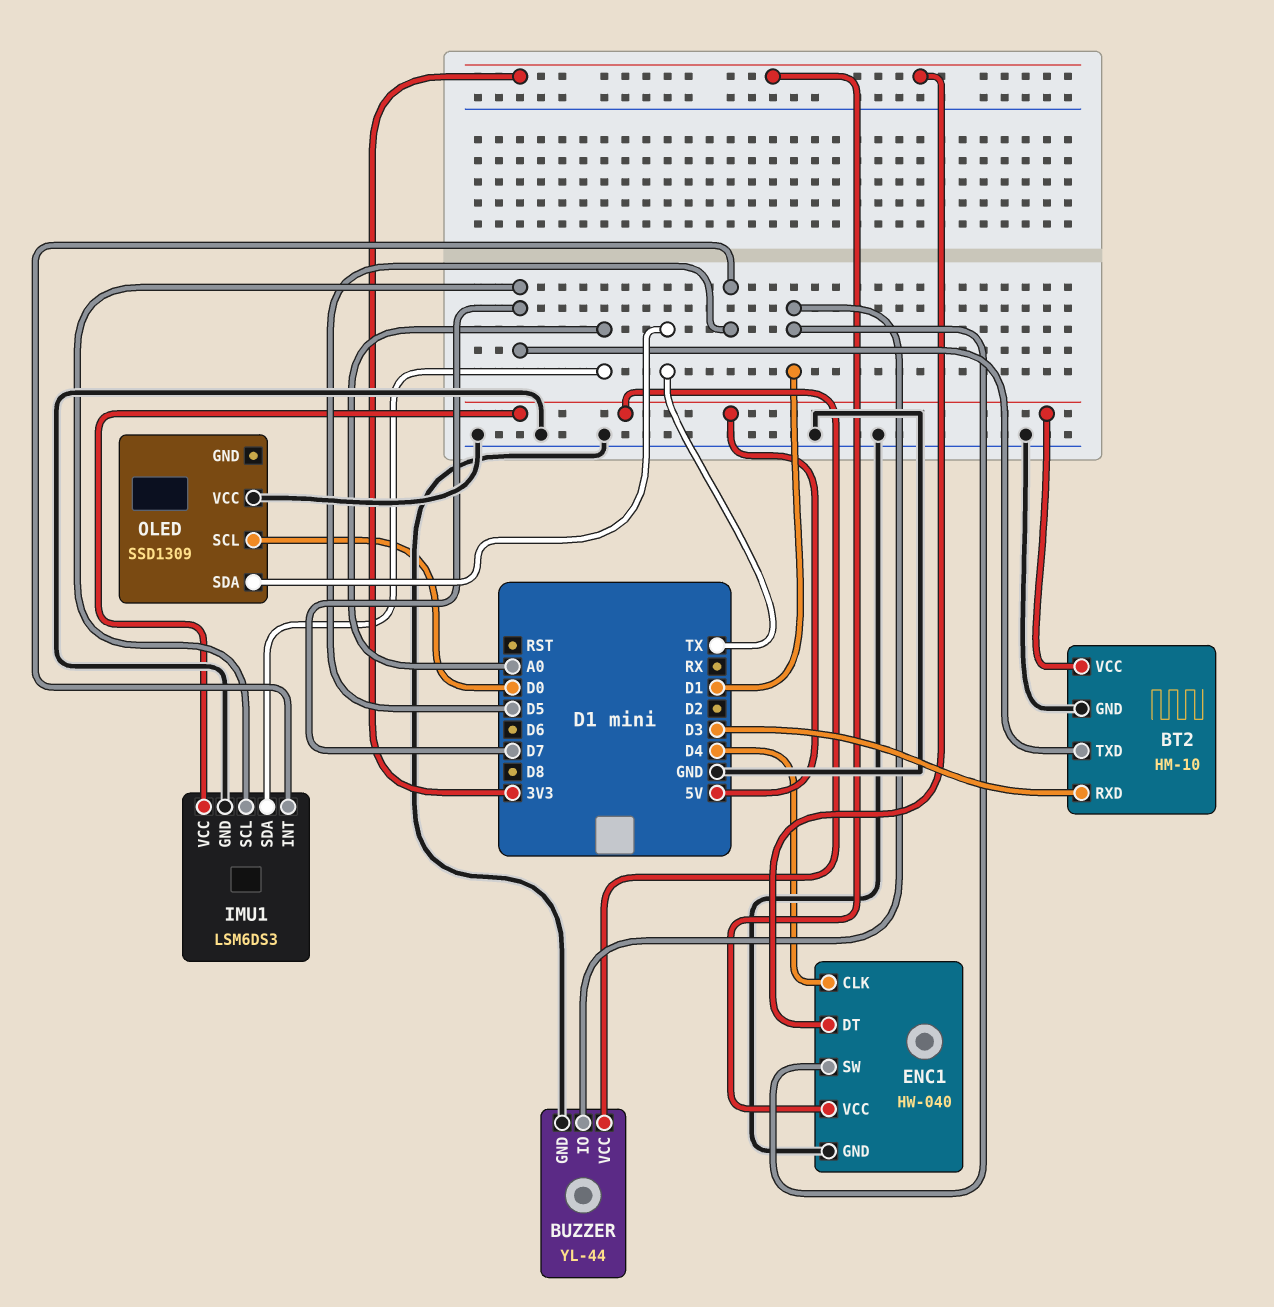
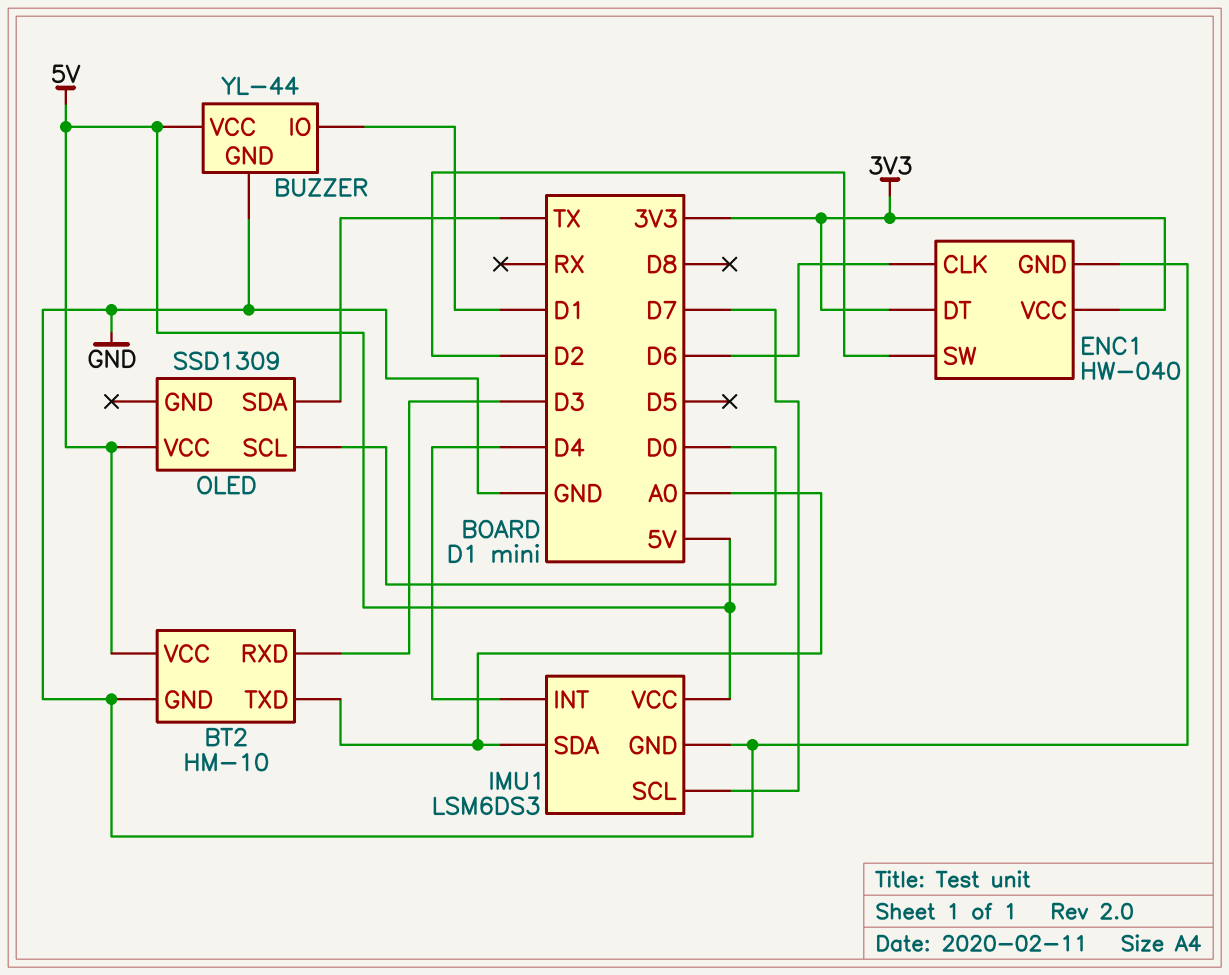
BT2 pin TXD: D7 -> A0
ENC1 pin CLK: D4 -> D6
ENC1 pin SW: D1 -> D2
IMU1 pin INT: D5 -> D4
OLED pin VCC: GND -> 5V

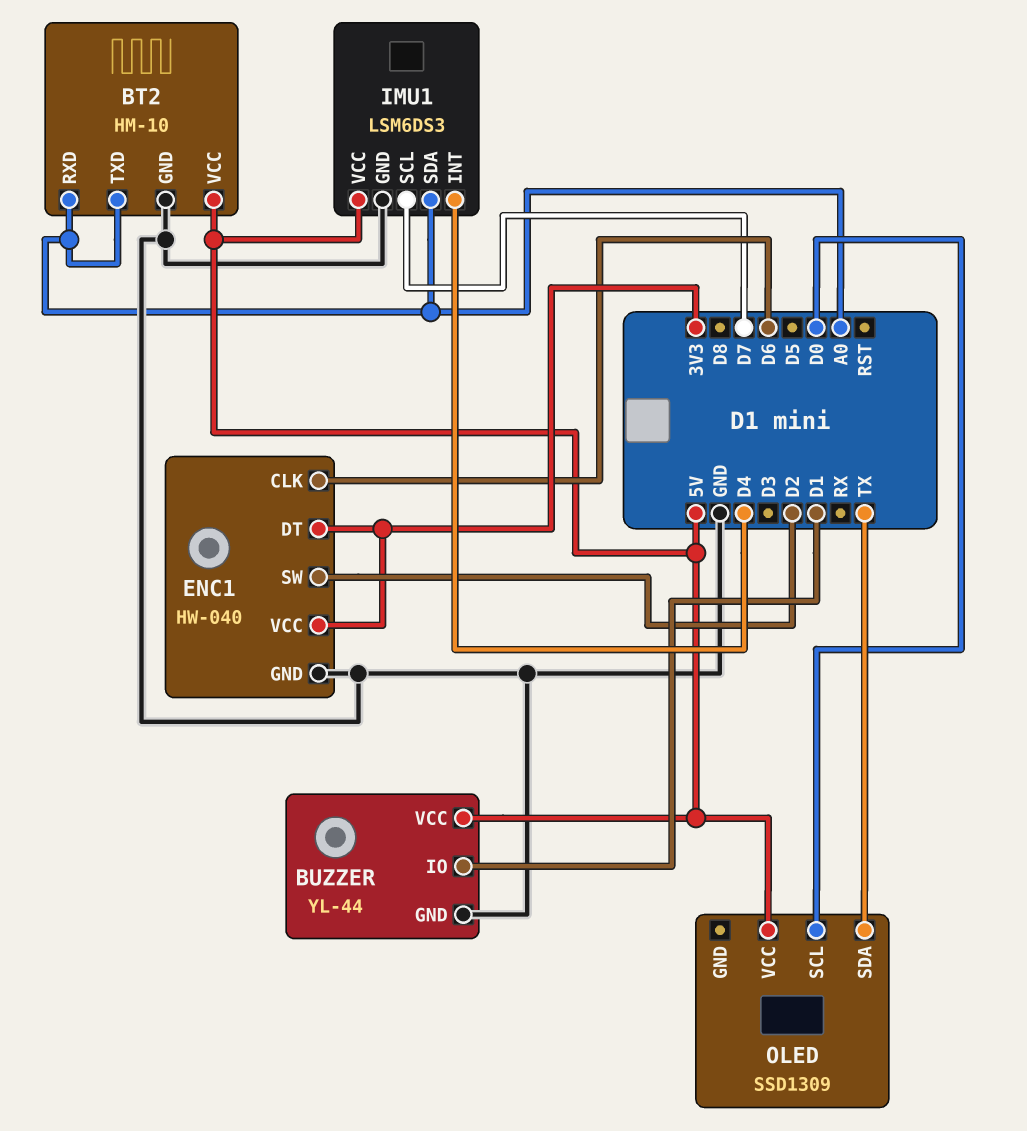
BT2 pin RXD: D3 -> A0

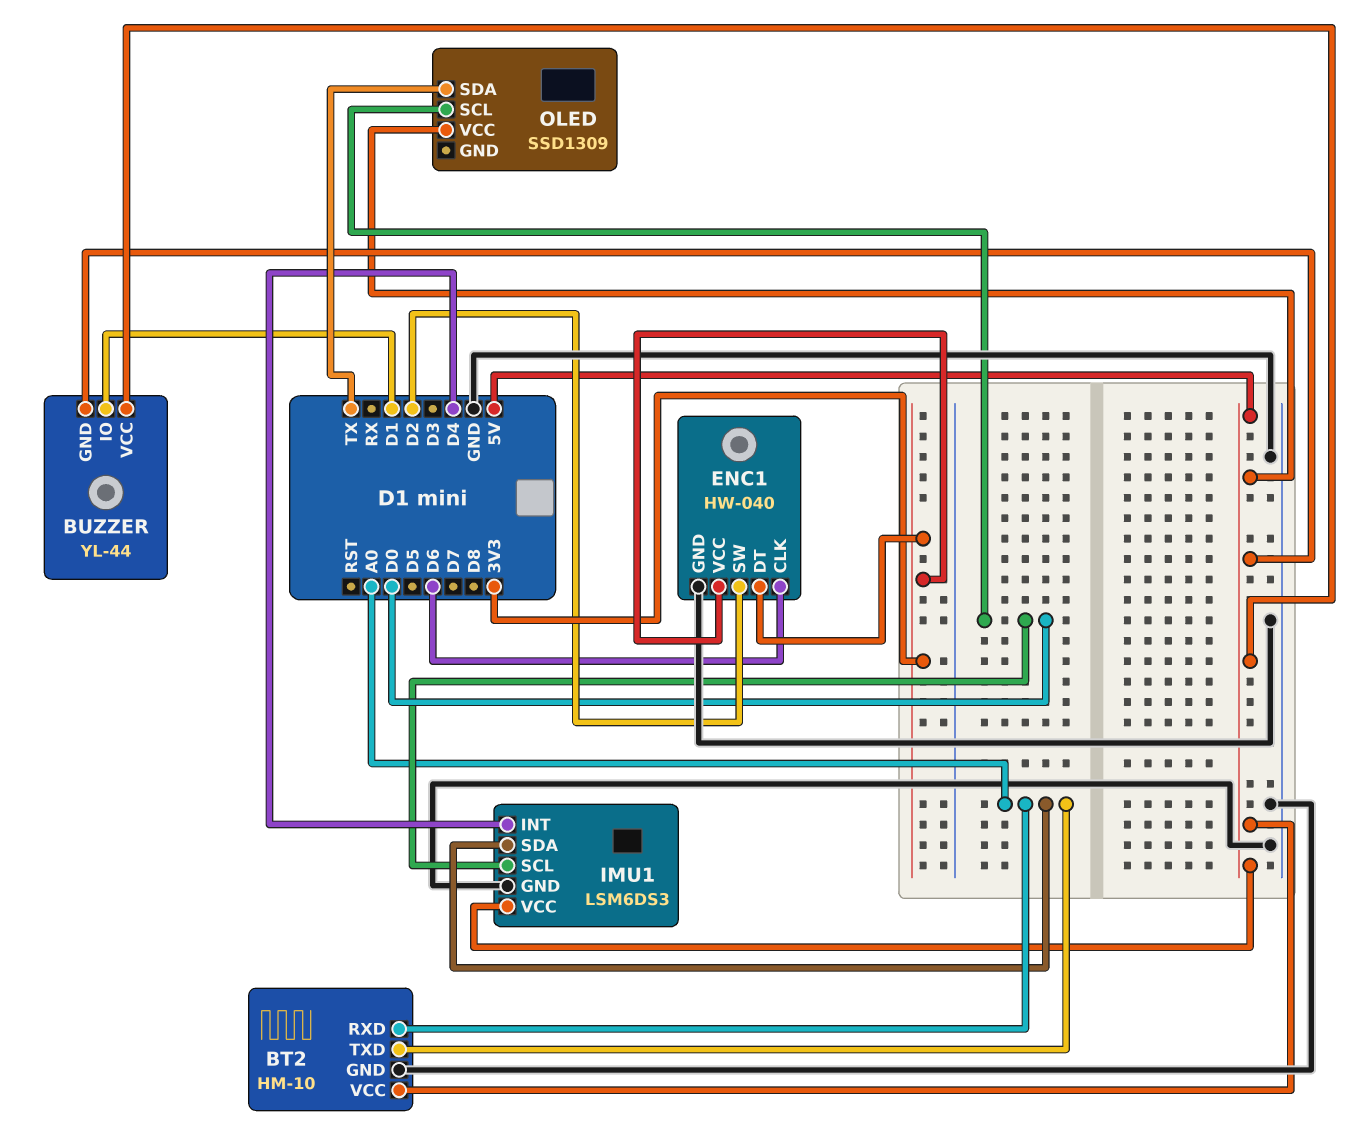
BUZZER pin GND: GND -> 5V
IMU1 pin SCL: D7 -> D0

